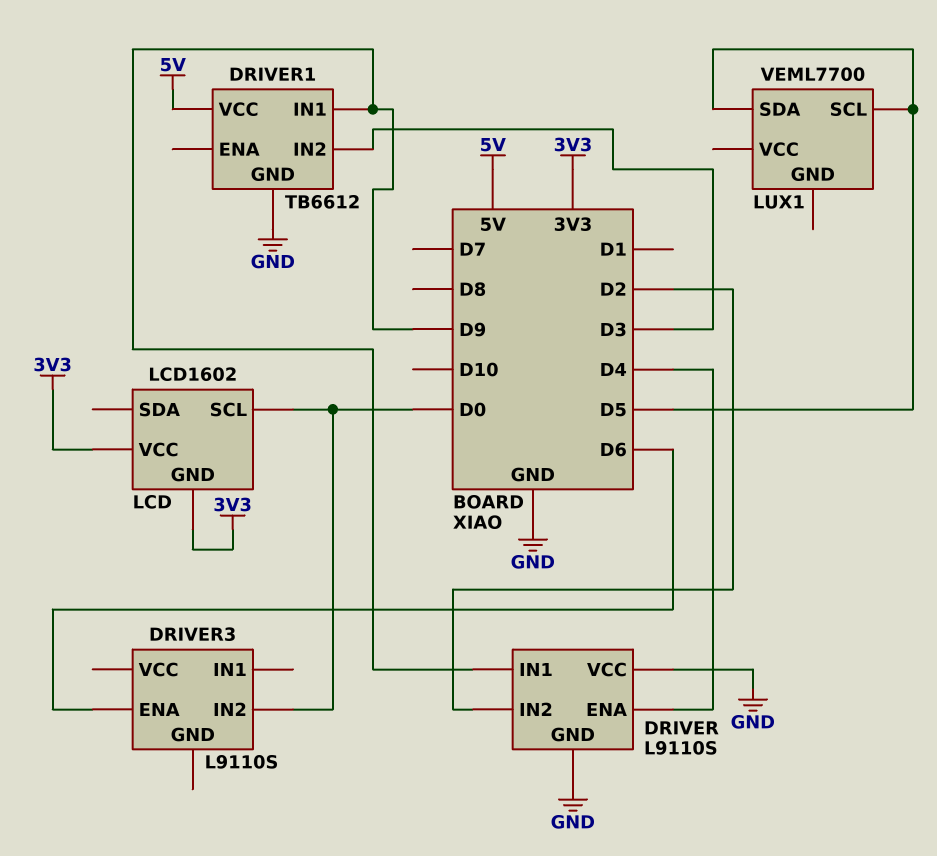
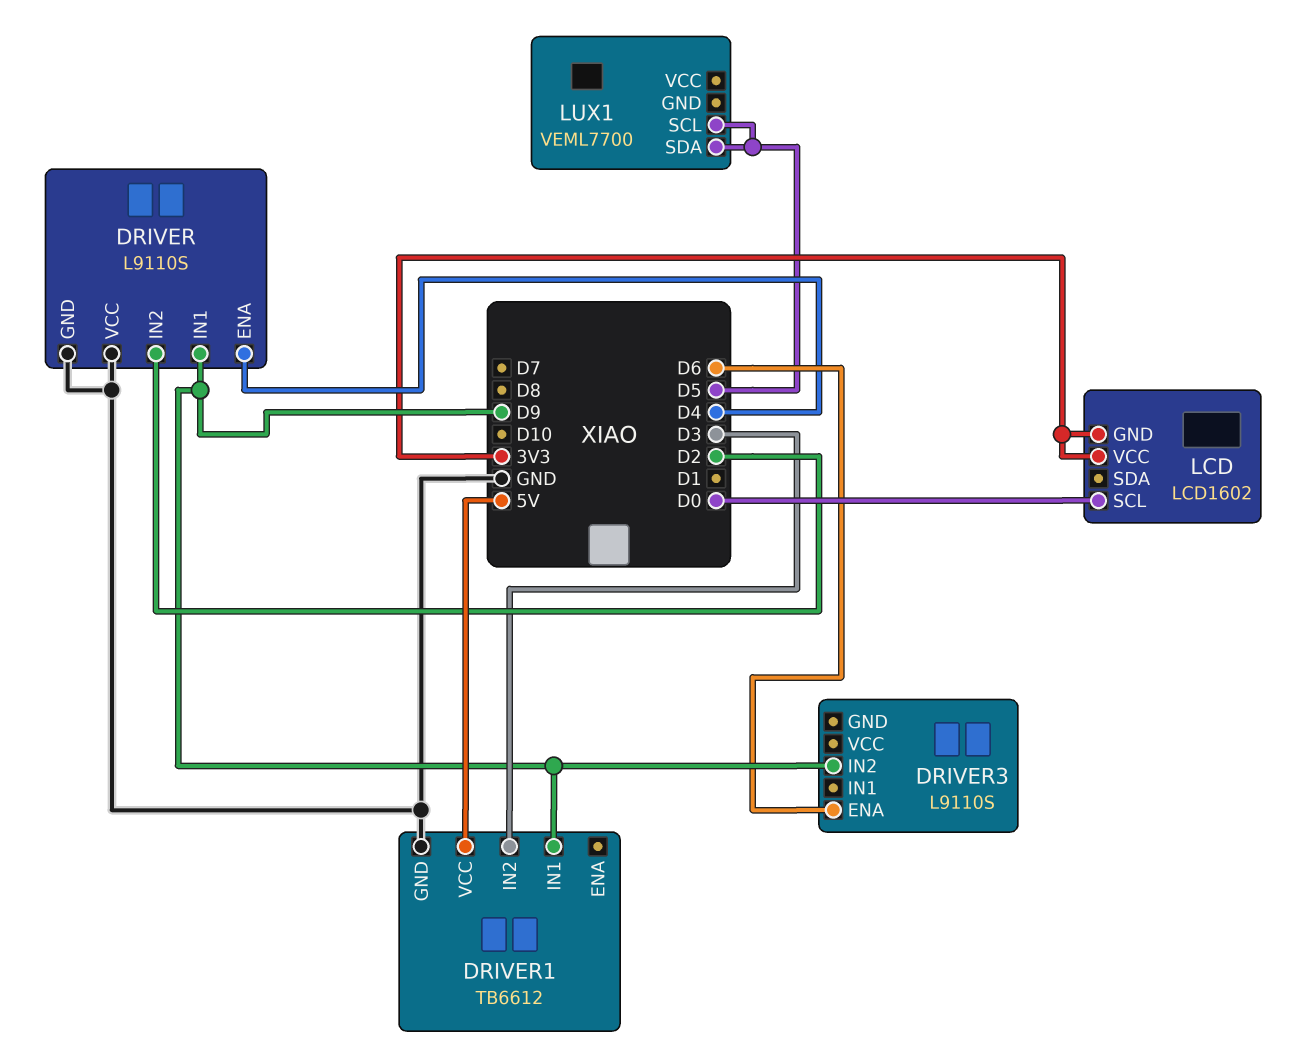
DRIVER3 pin IN2: D0 -> D9

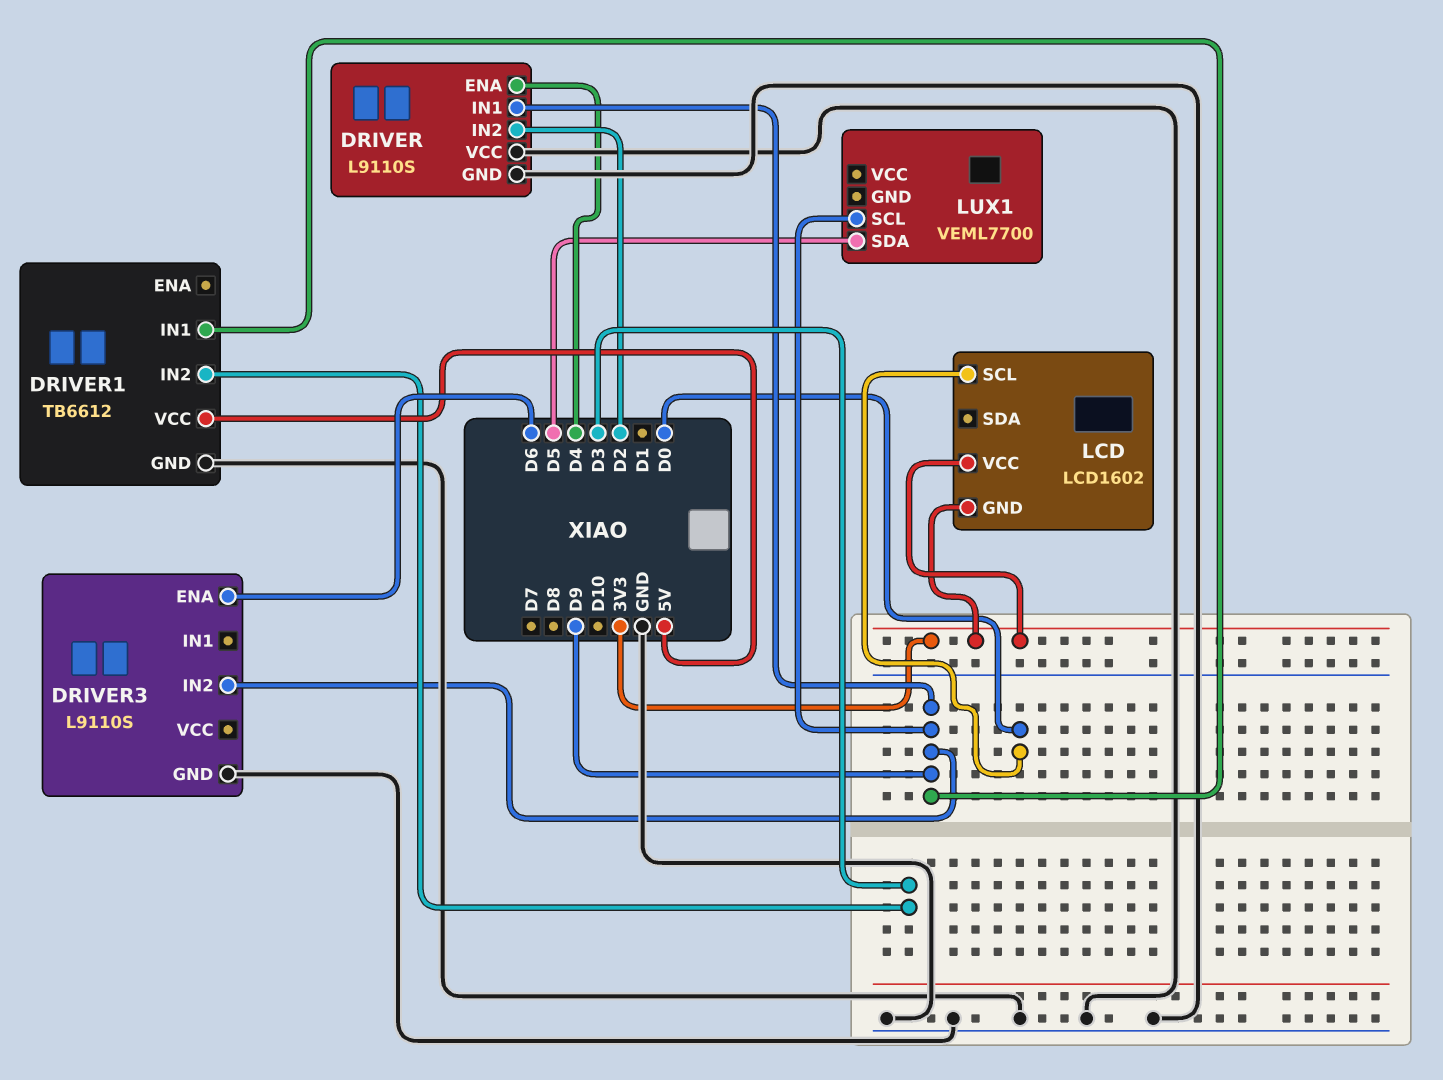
DRIVER3 pin GND: none -> GND
LUX1 pin SCL: D5 -> D9

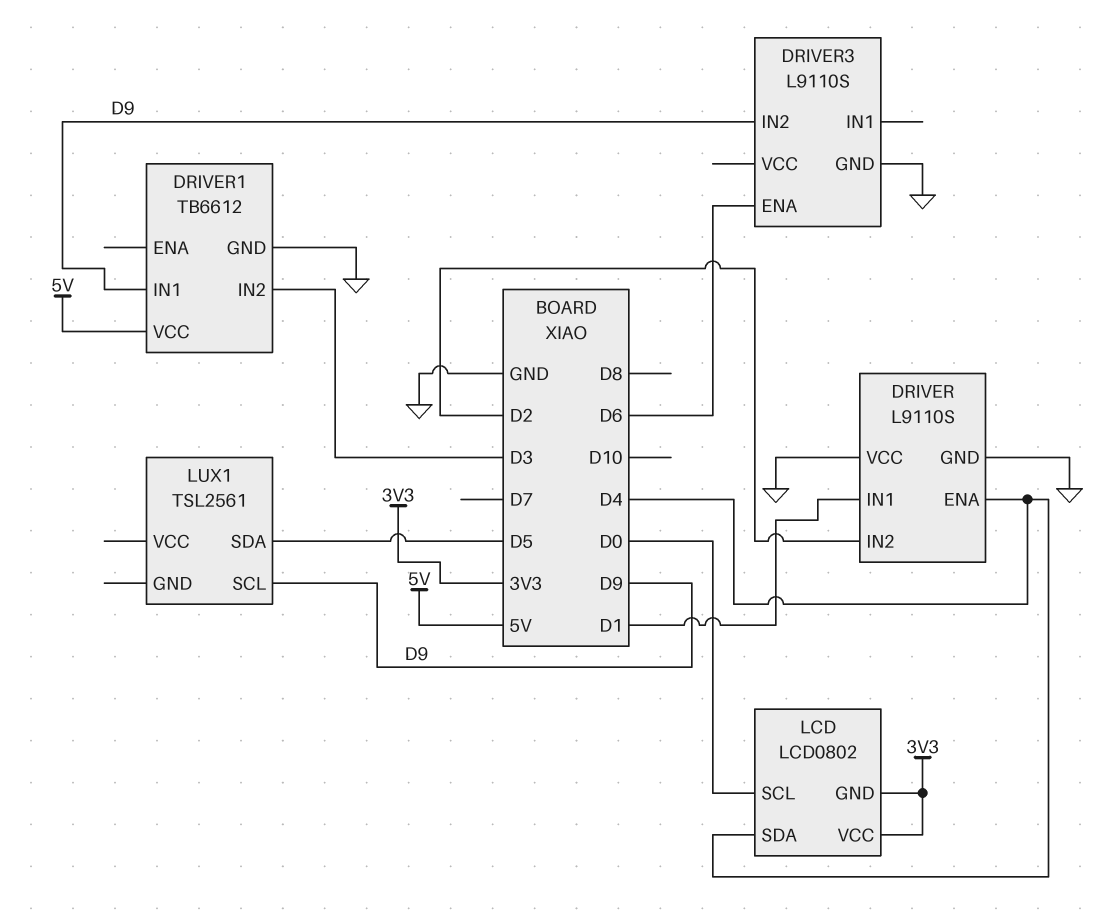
DRIVER pin IN1: D9 -> D1
LCD: LCD1602 -> LCD0802
LCD pin SDA: none -> D4
LUX1: VEML7700 -> TSL2561

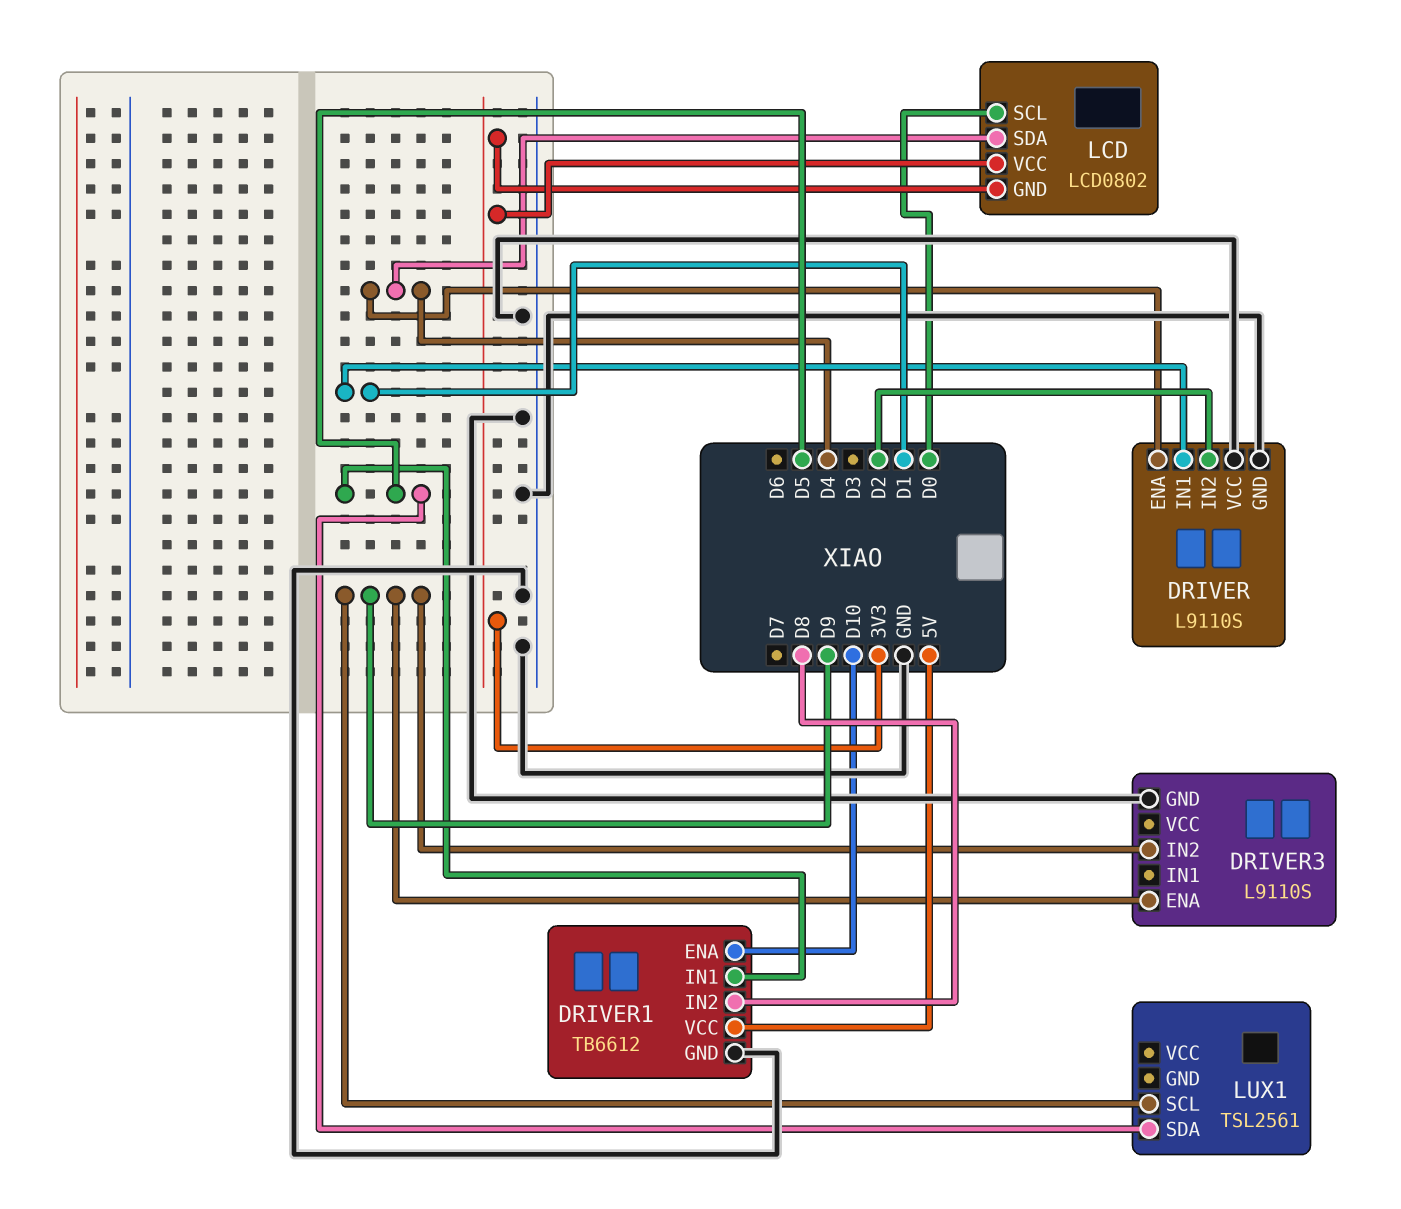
DRIVER1 pin ENA: none -> D10
DRIVER1 pin IN1: D9 -> D5
DRIVER1 pin IN2: D3 -> D8
DRIVER3 pin ENA: D6 -> D9

